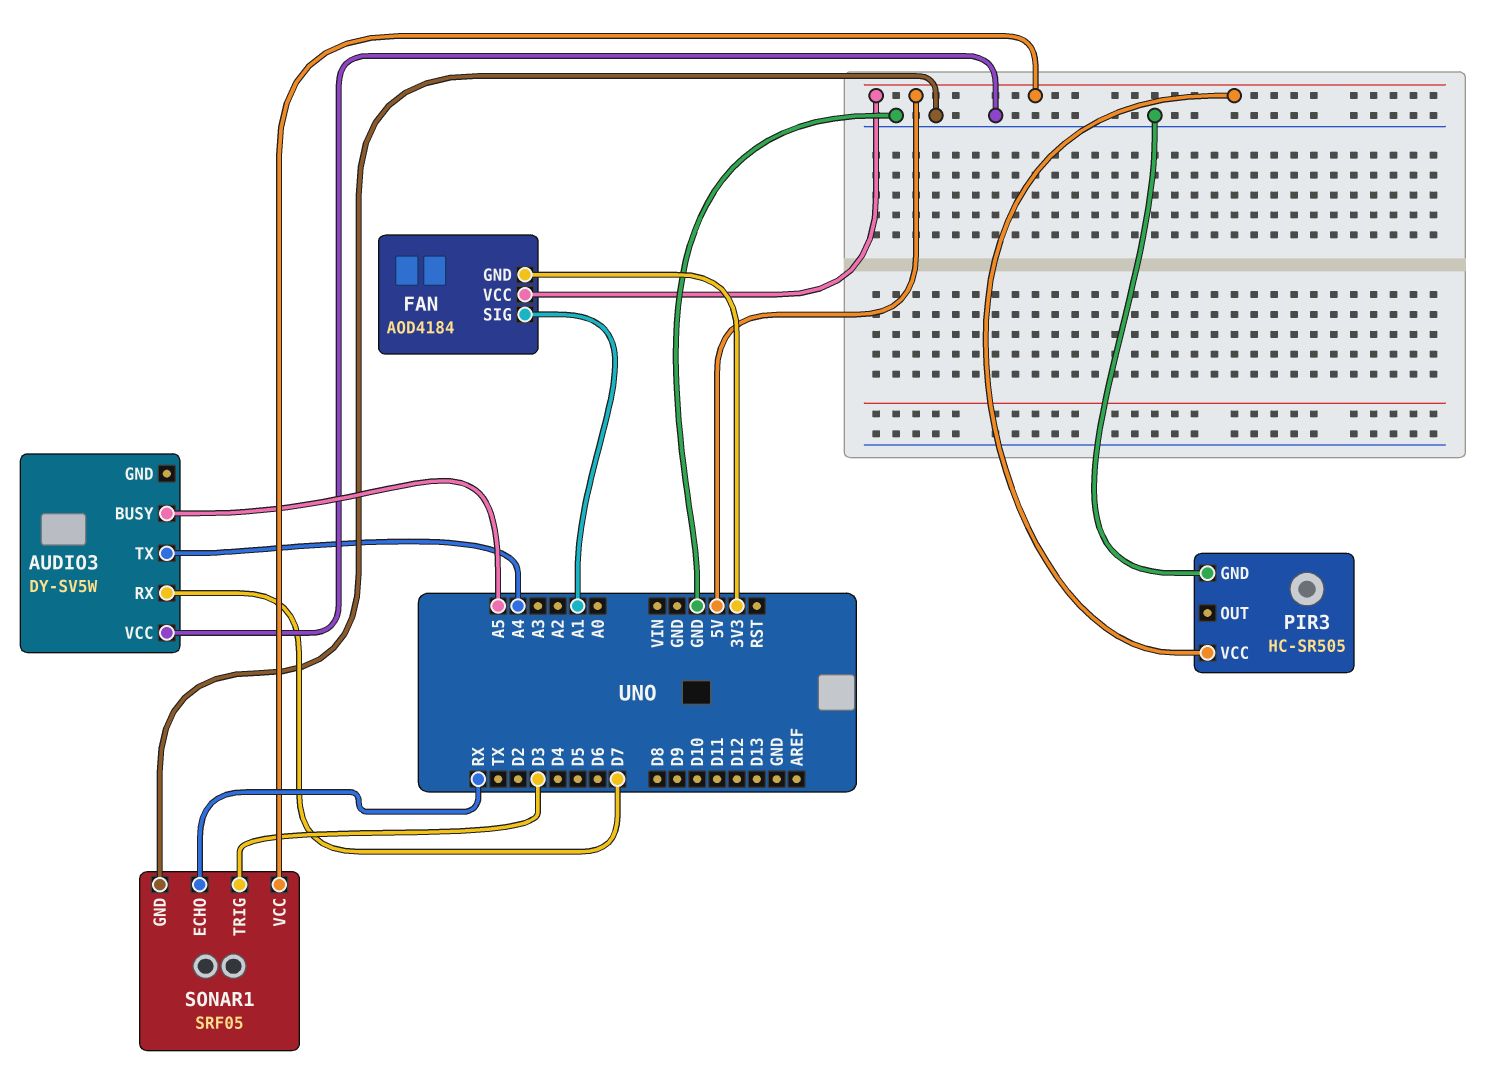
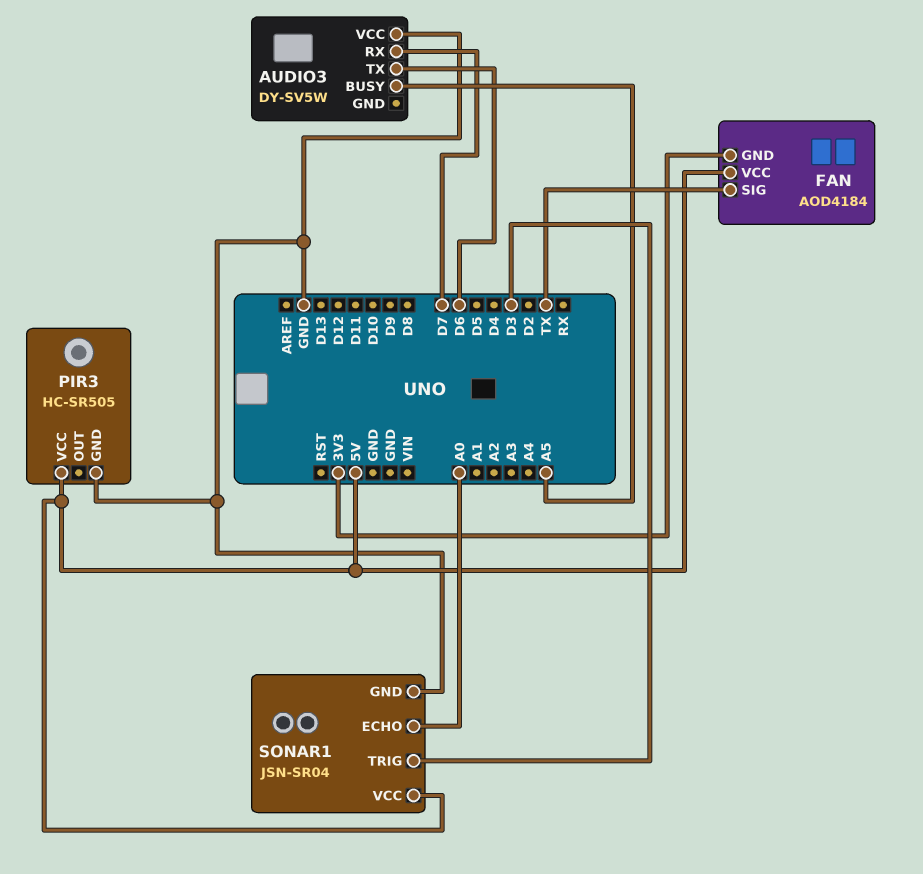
AUDIO3 pin TX: A4 -> D6
FAN pin SIG: A1 -> TX
SONAR1: SRF05 -> JSN-SR04
SONAR1 pin ECHO: RX -> A0

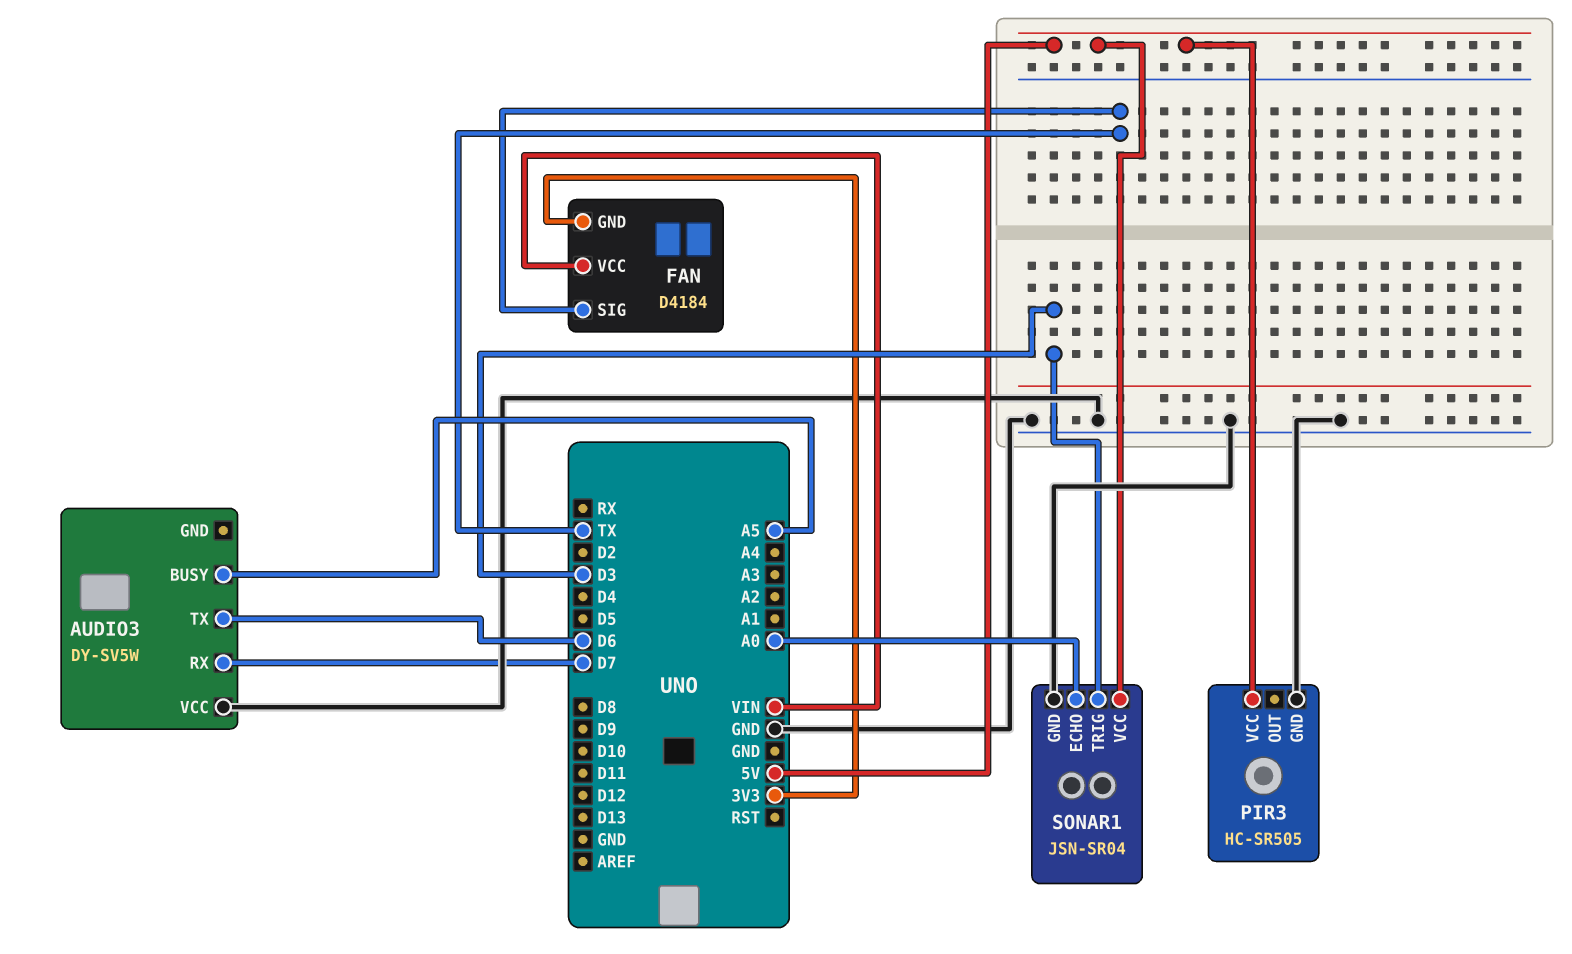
FAN: AOD4184 -> D4184
FAN pin VCC: 5V -> VIN

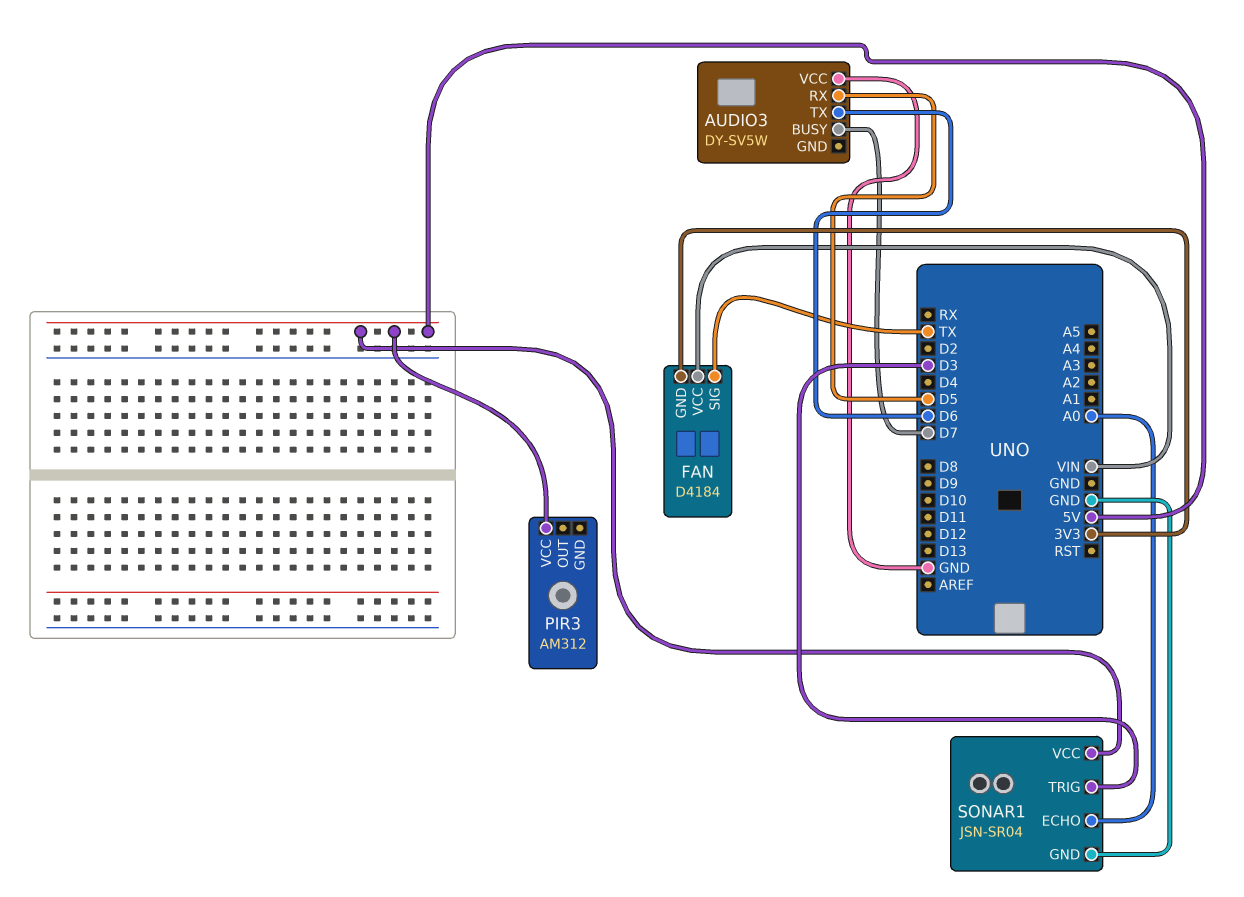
AUDIO3 pin BUSY: A5 -> D7
AUDIO3 pin RX: D7 -> D5
PIR3: HC-SR505 -> AM312
PIR3 pin GND: GND -> none

